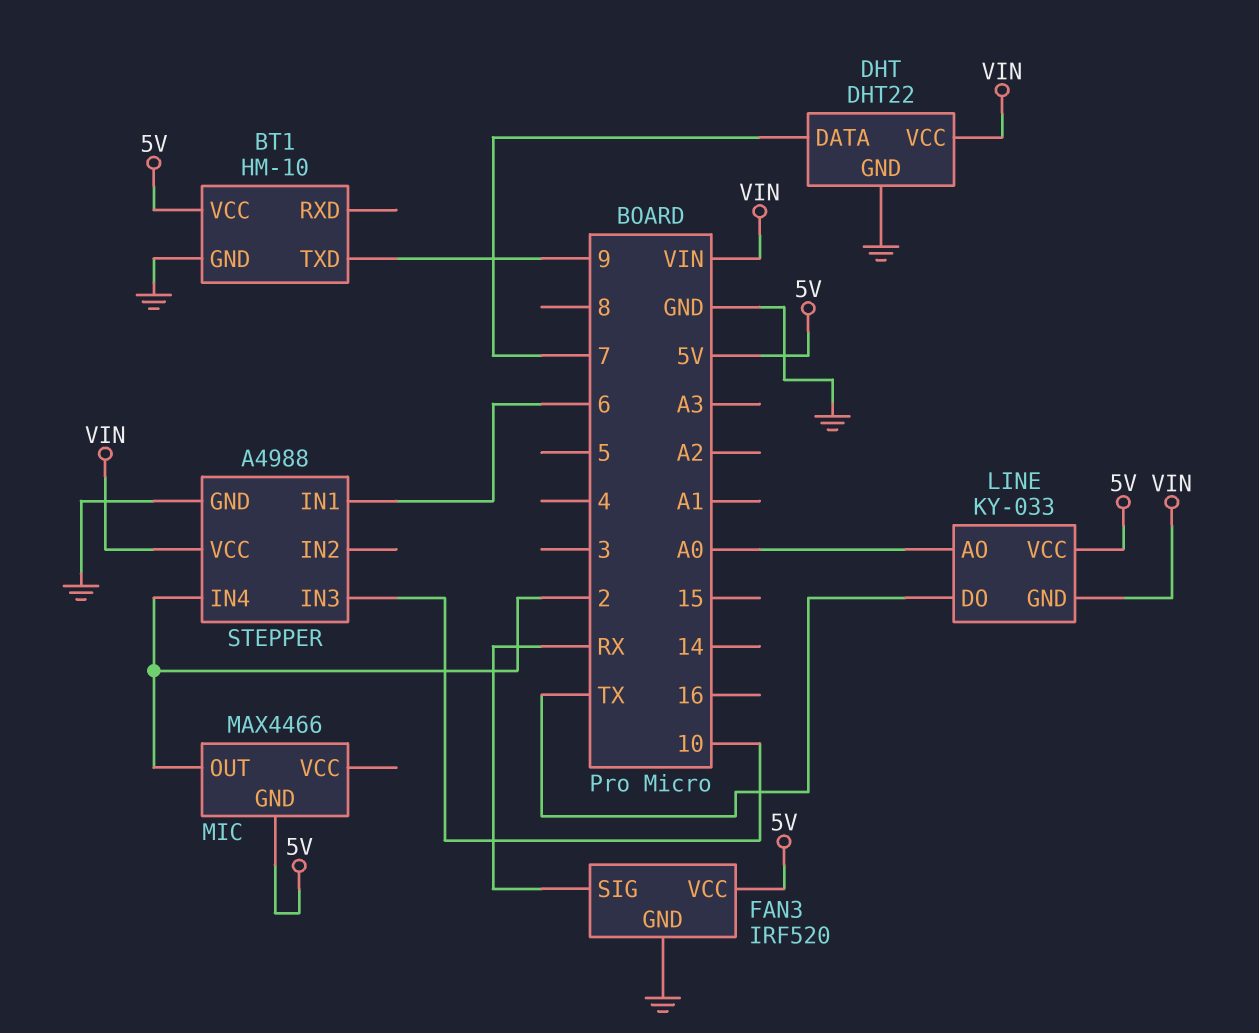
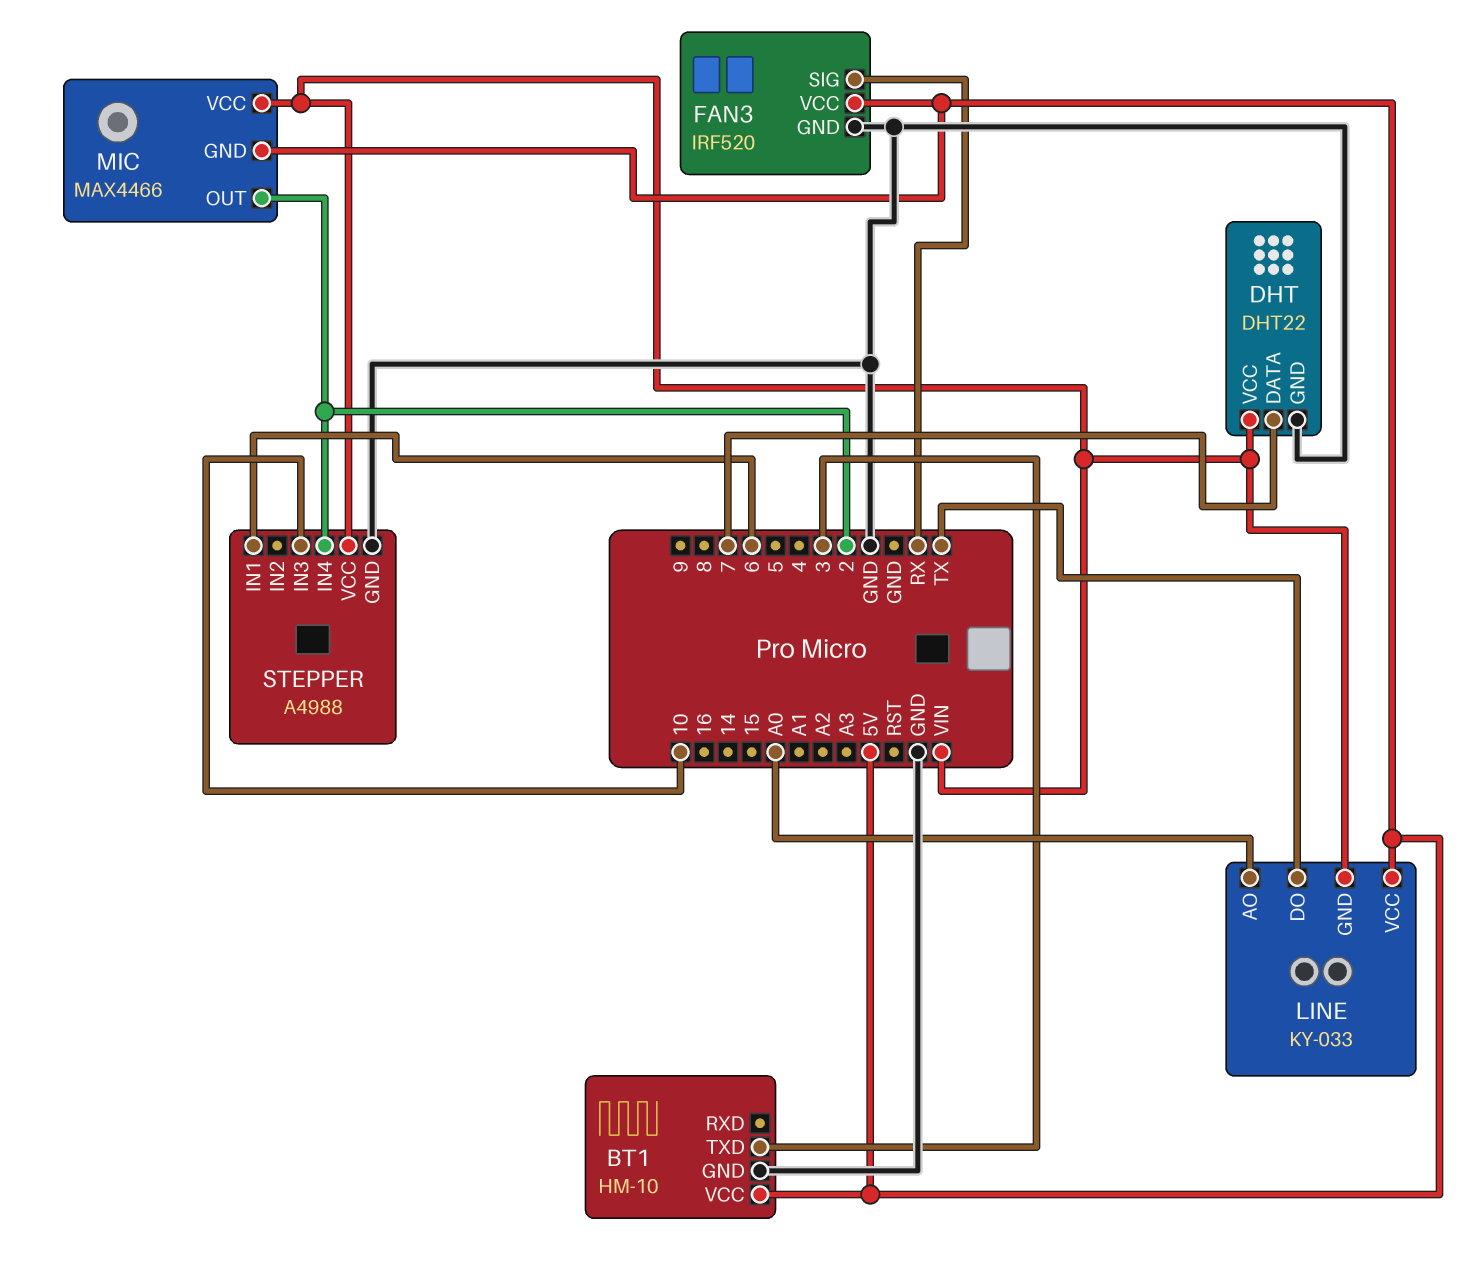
BT1 pin TXD: 9 -> 3
MIC pin VCC: none -> VIN

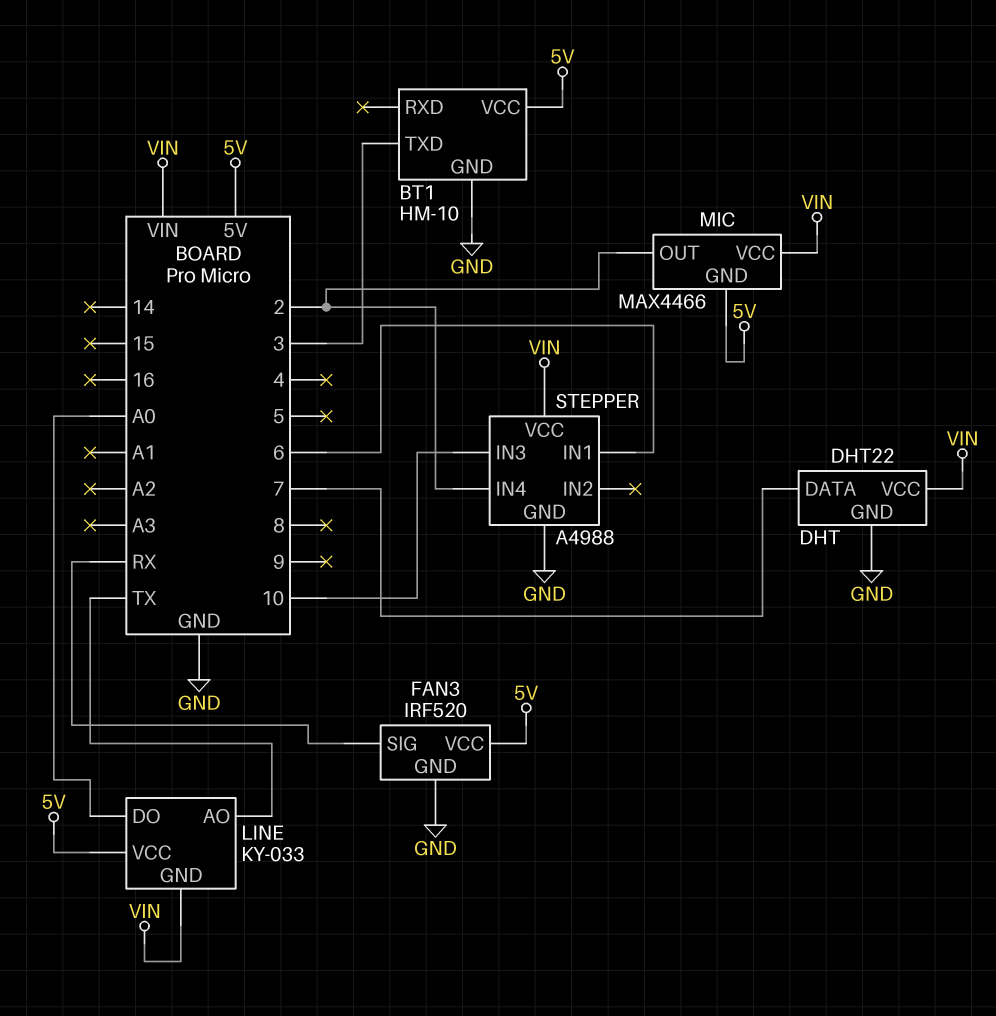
LINE pin AO: A0 -> TX
LINE pin DO: TX -> A0

